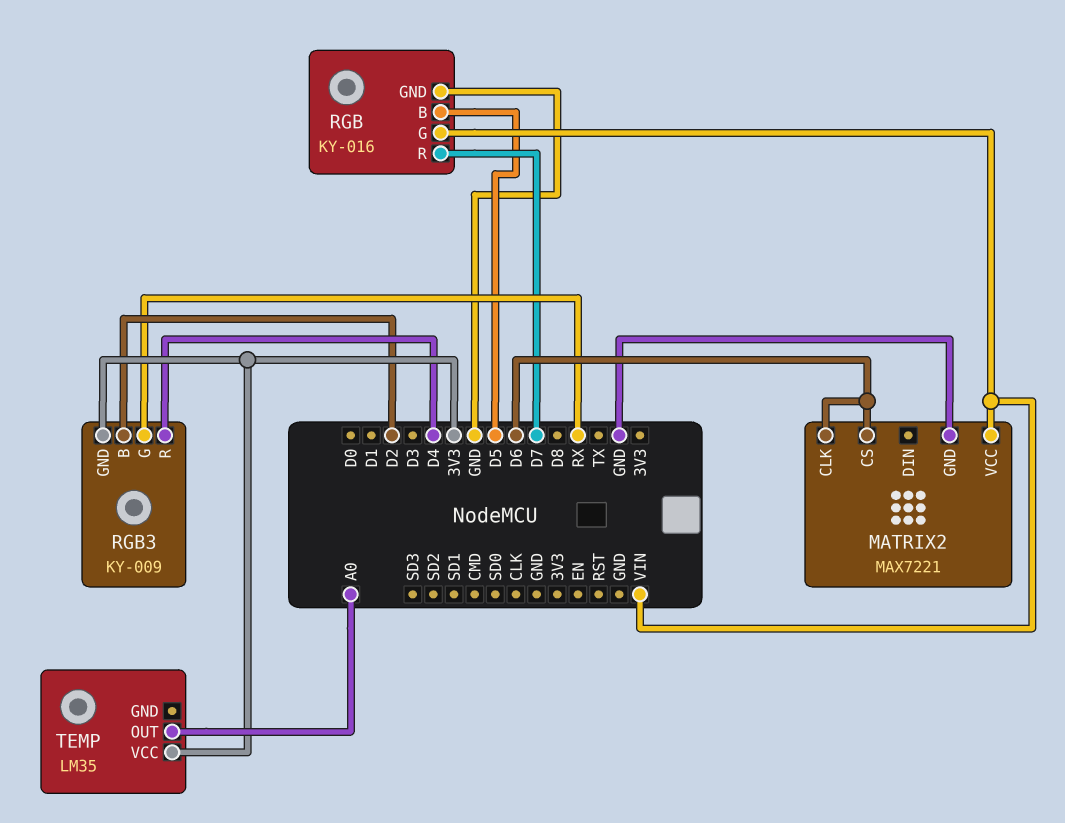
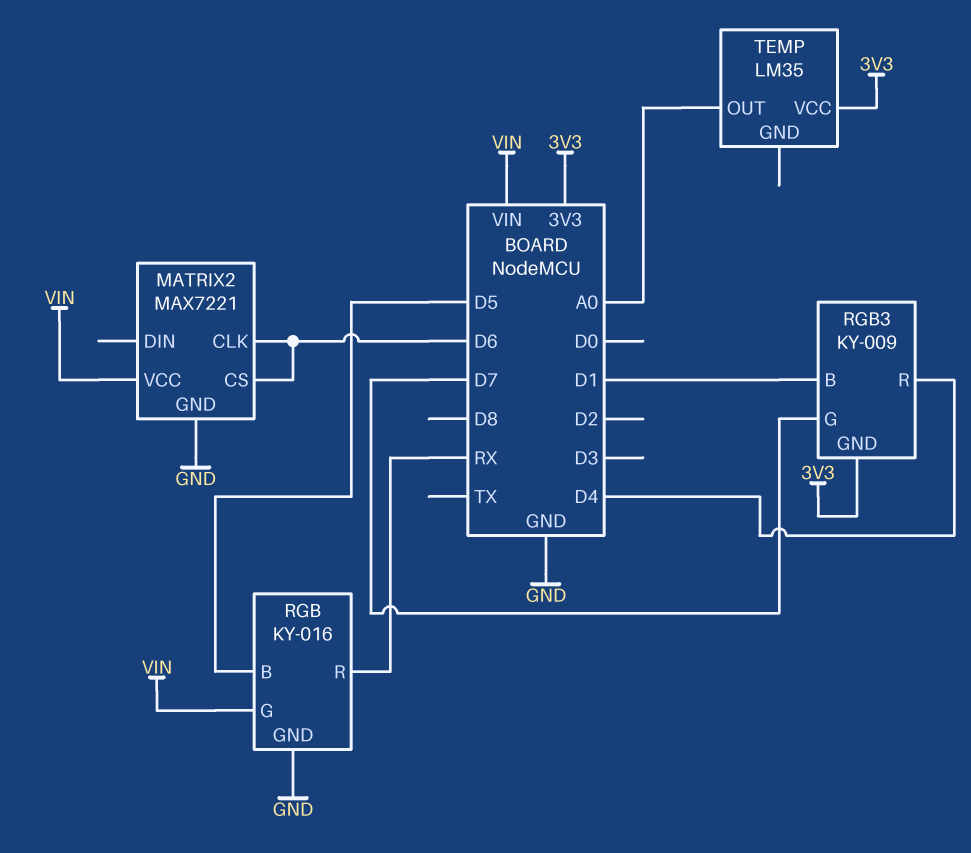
RGB pin R: D7 -> RX
RGB3 pin B: D2 -> D1
RGB3 pin G: RX -> D7

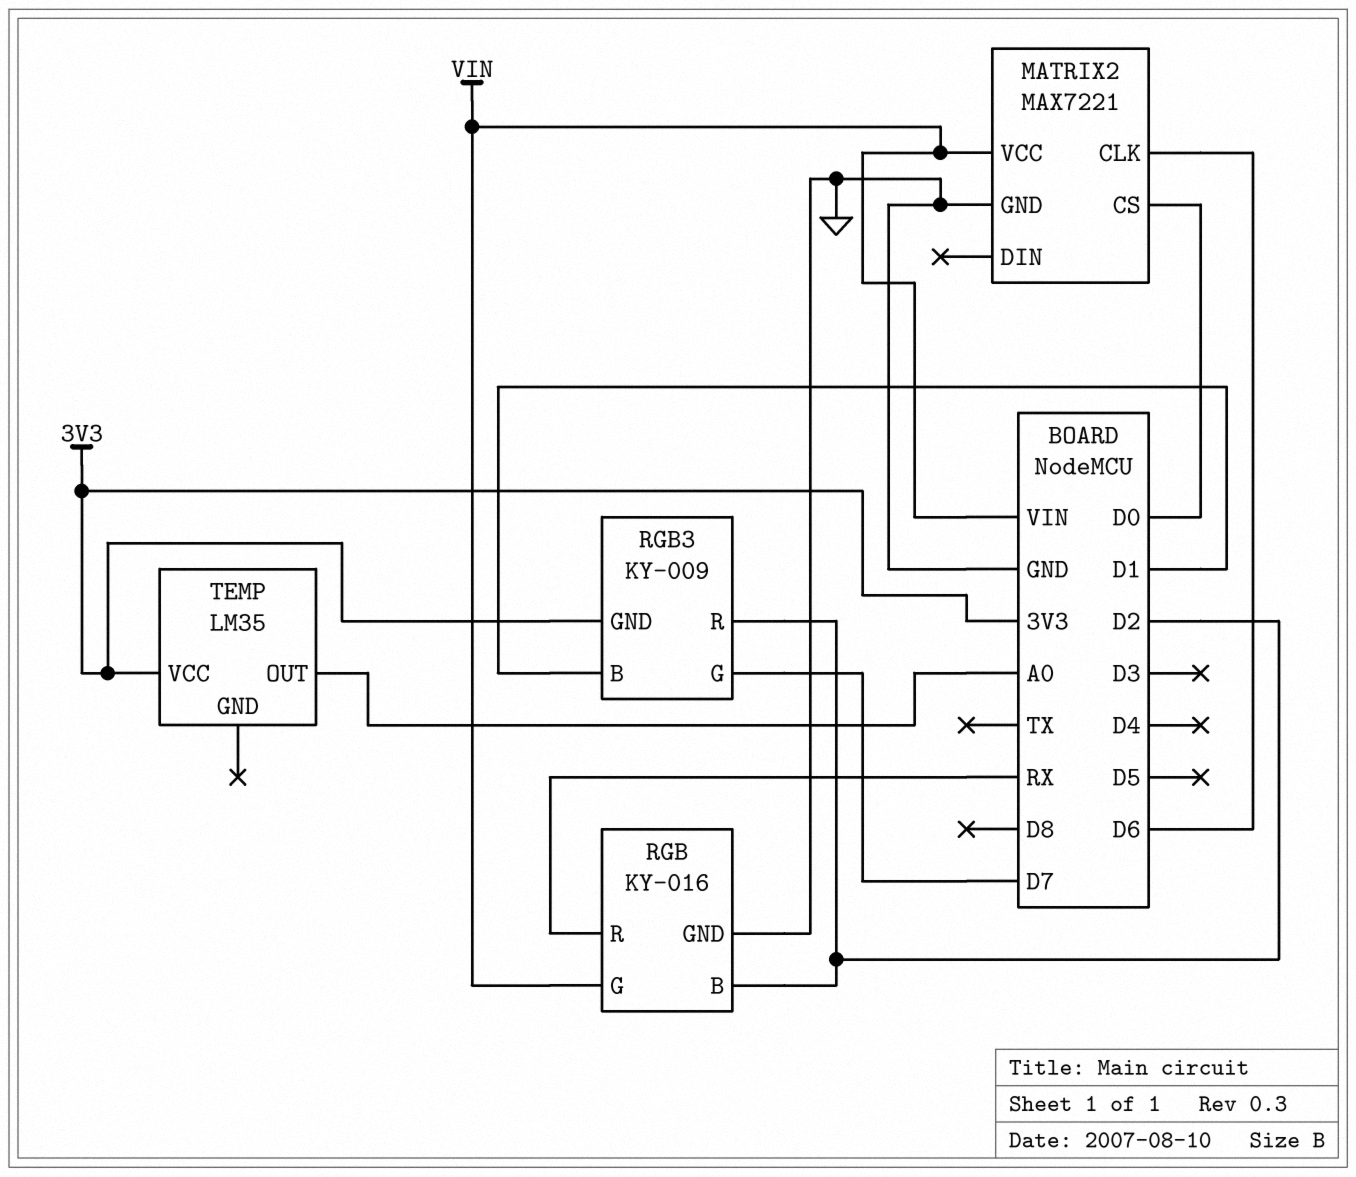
MATRIX2 pin CS: D6 -> D0
RGB pin B: D5 -> D2
RGB3 pin R: D4 -> D2

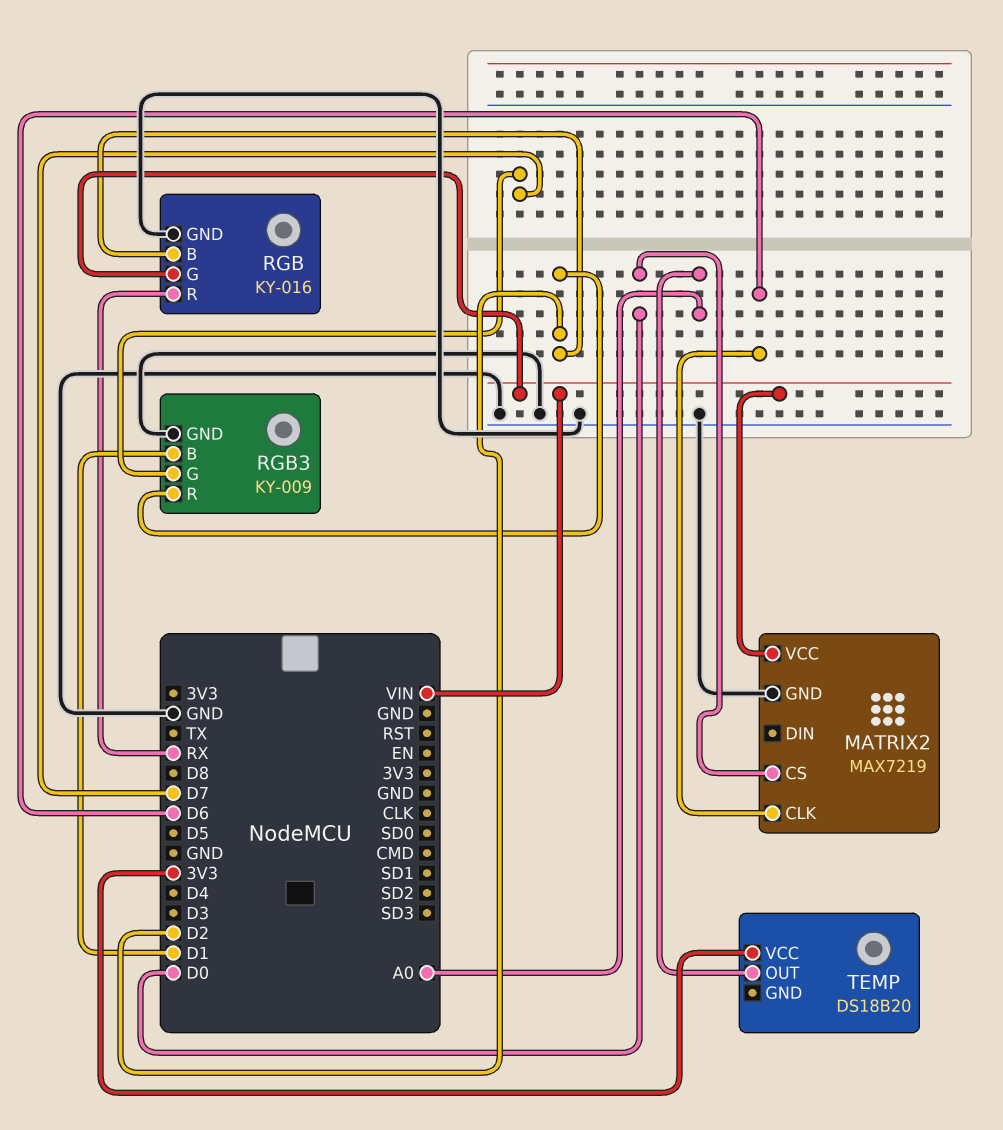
MATRIX2: MAX7221 -> MAX7219
RGB3 pin GND: 3V3 -> GND
TEMP: LM35 -> DS18B20

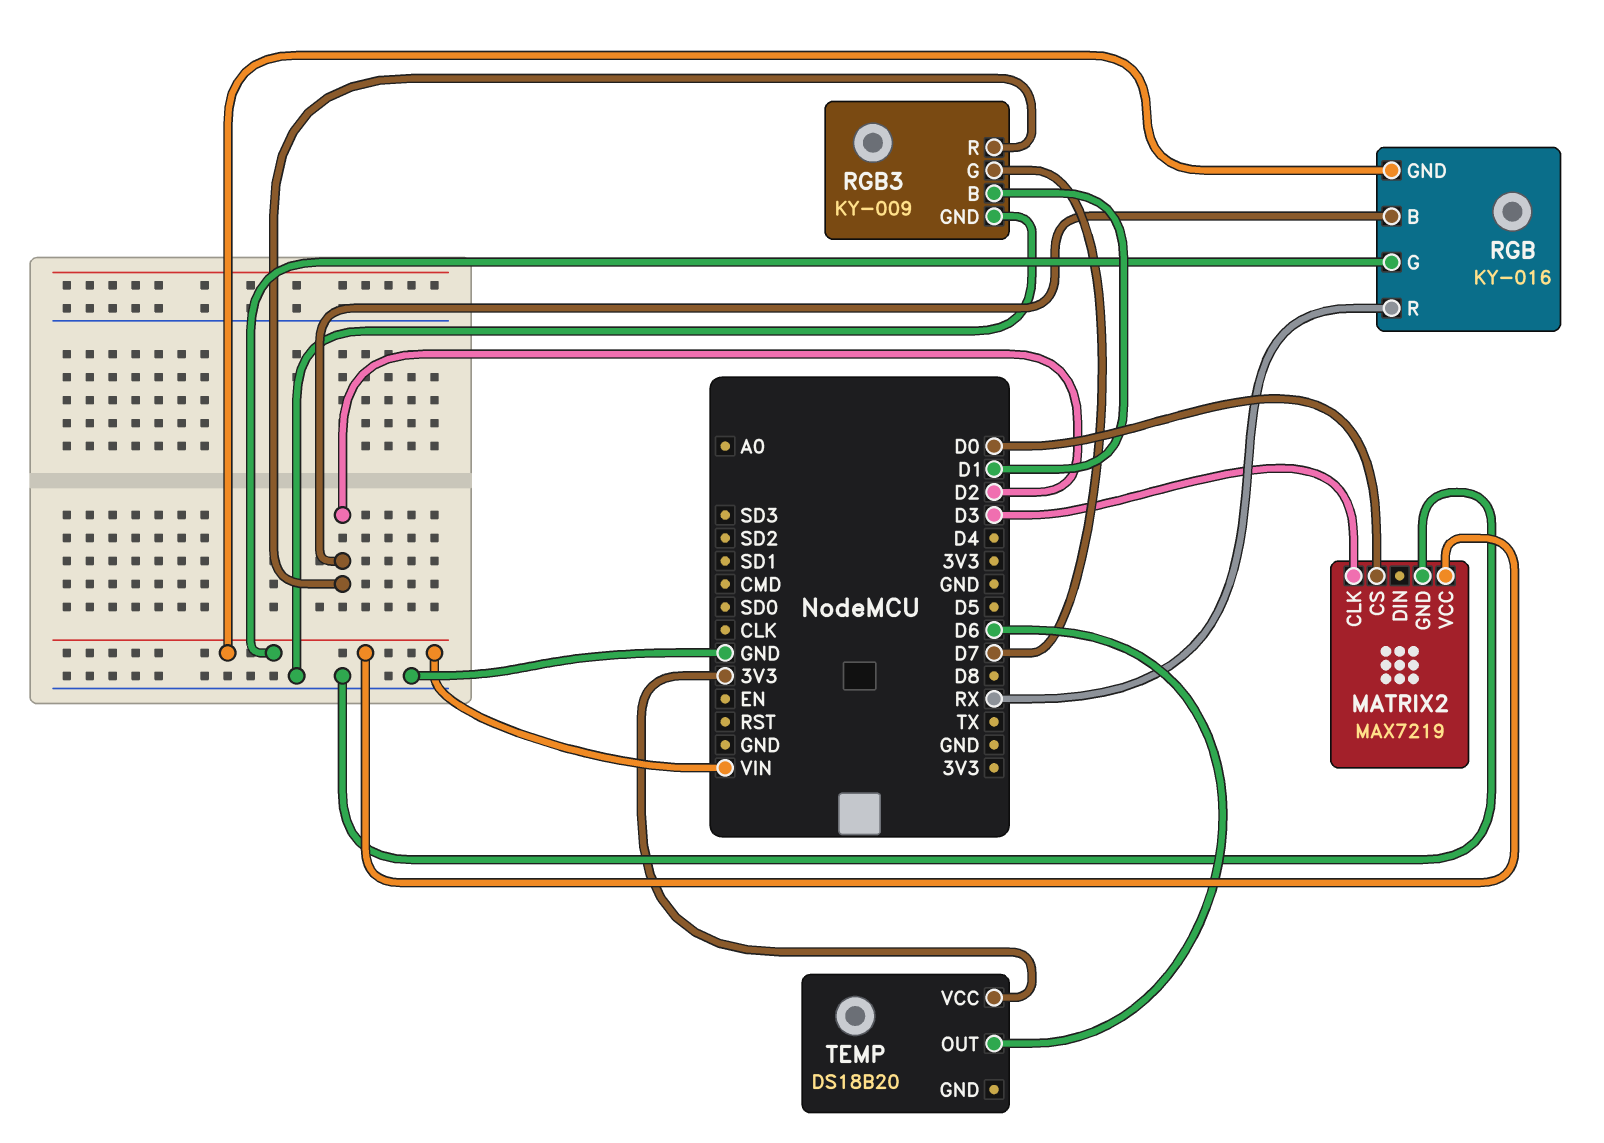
MATRIX2 pin CLK: D6 -> D3
RGB pin GND: GND -> VIN
TEMP pin OUT: A0 -> D6

